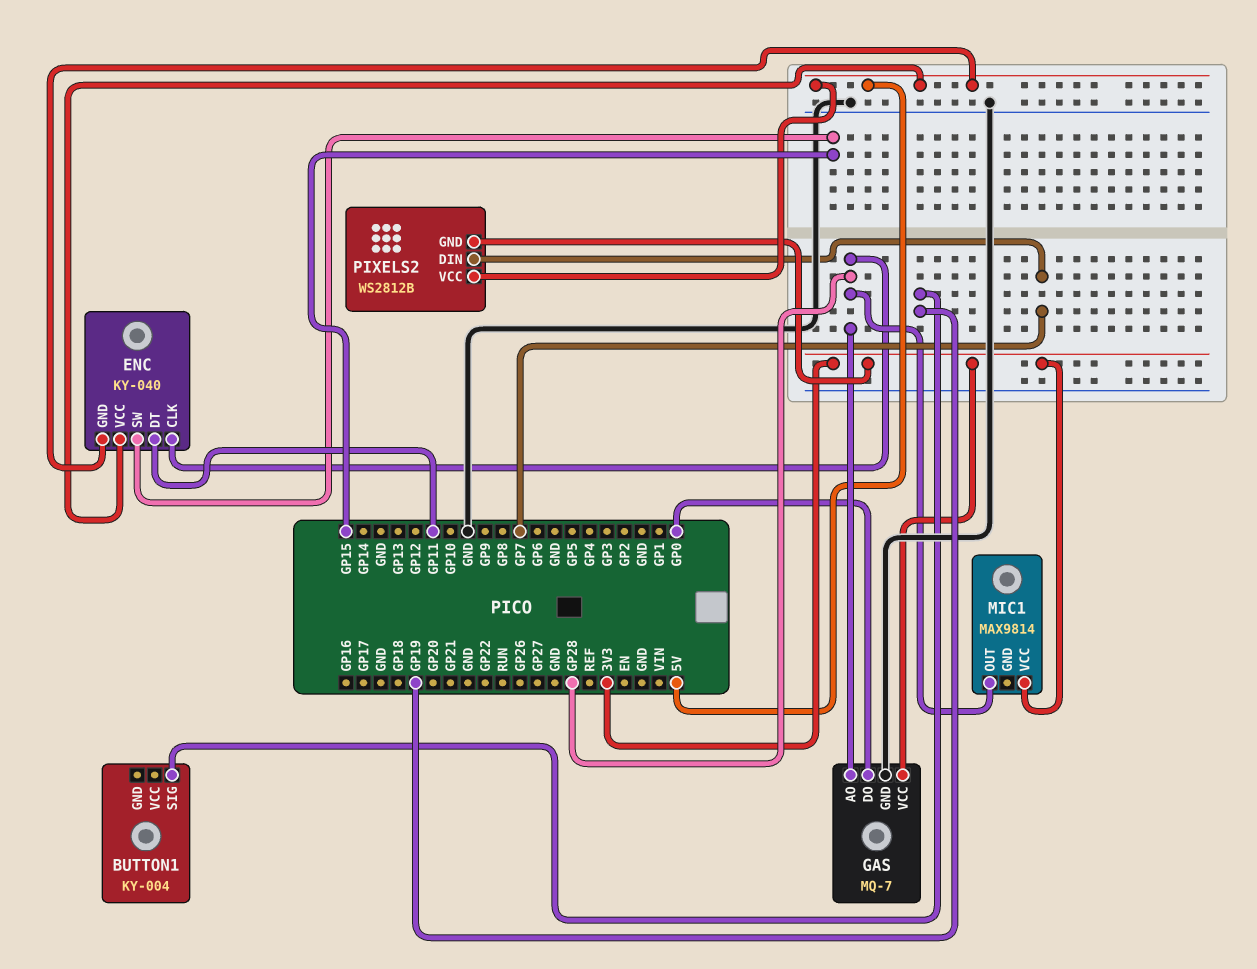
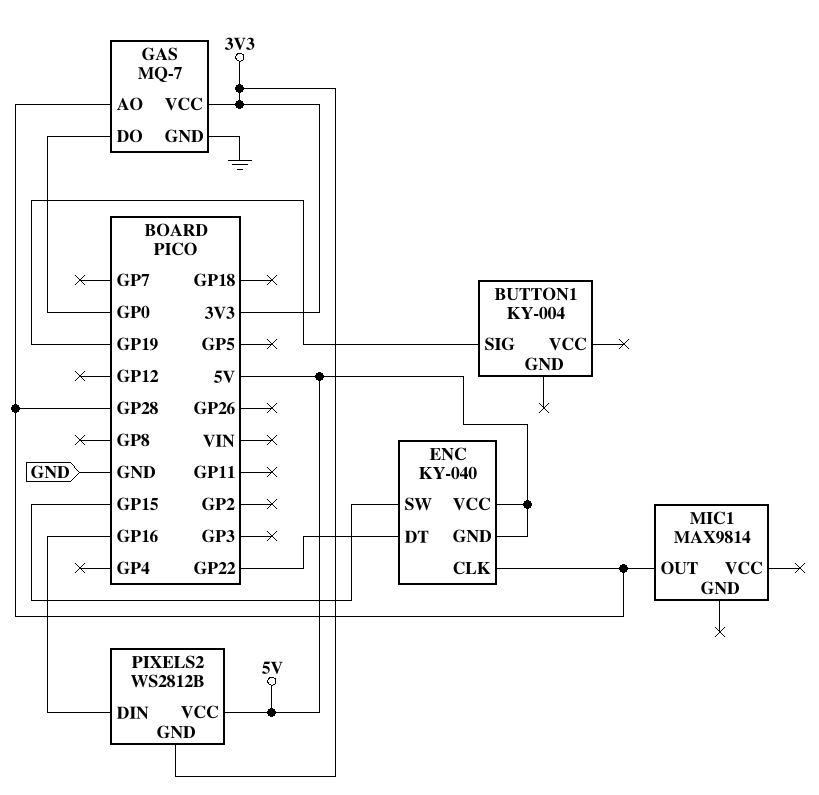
ENC pin DT: GP11 -> GP22
MIC1 pin VCC: 3V3 -> none
PIXELS2 pin DIN: GP7 -> GP16

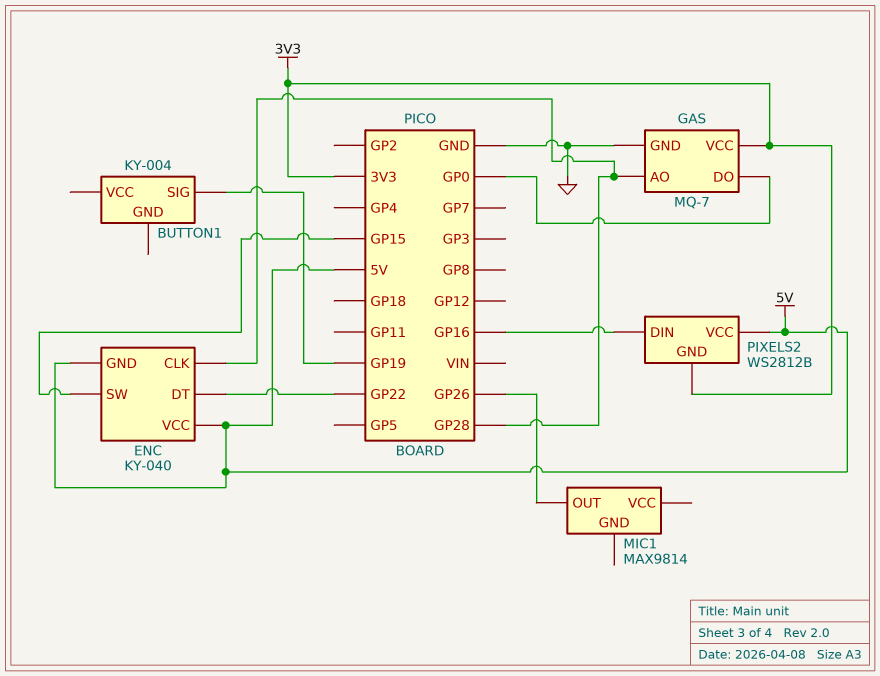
MIC1 pin OUT: GP28 -> GP26

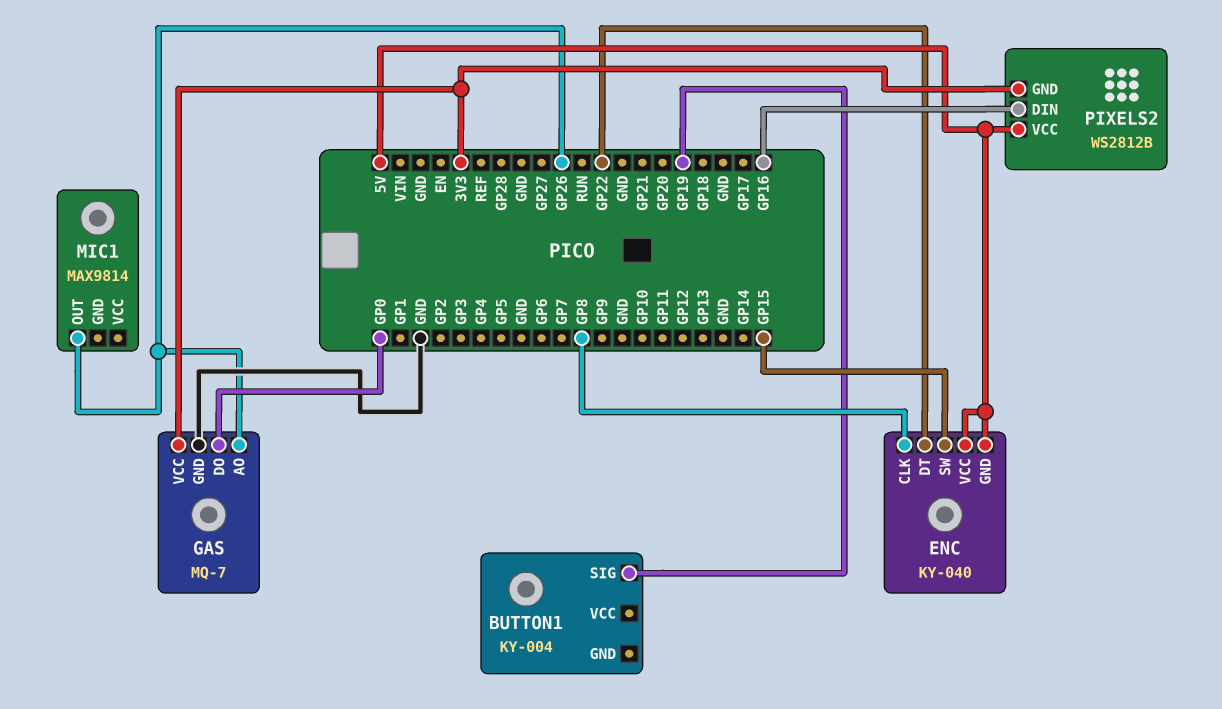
ENC pin CLK: GP28 -> GP8
GAS pin AO: GP28 -> GP26

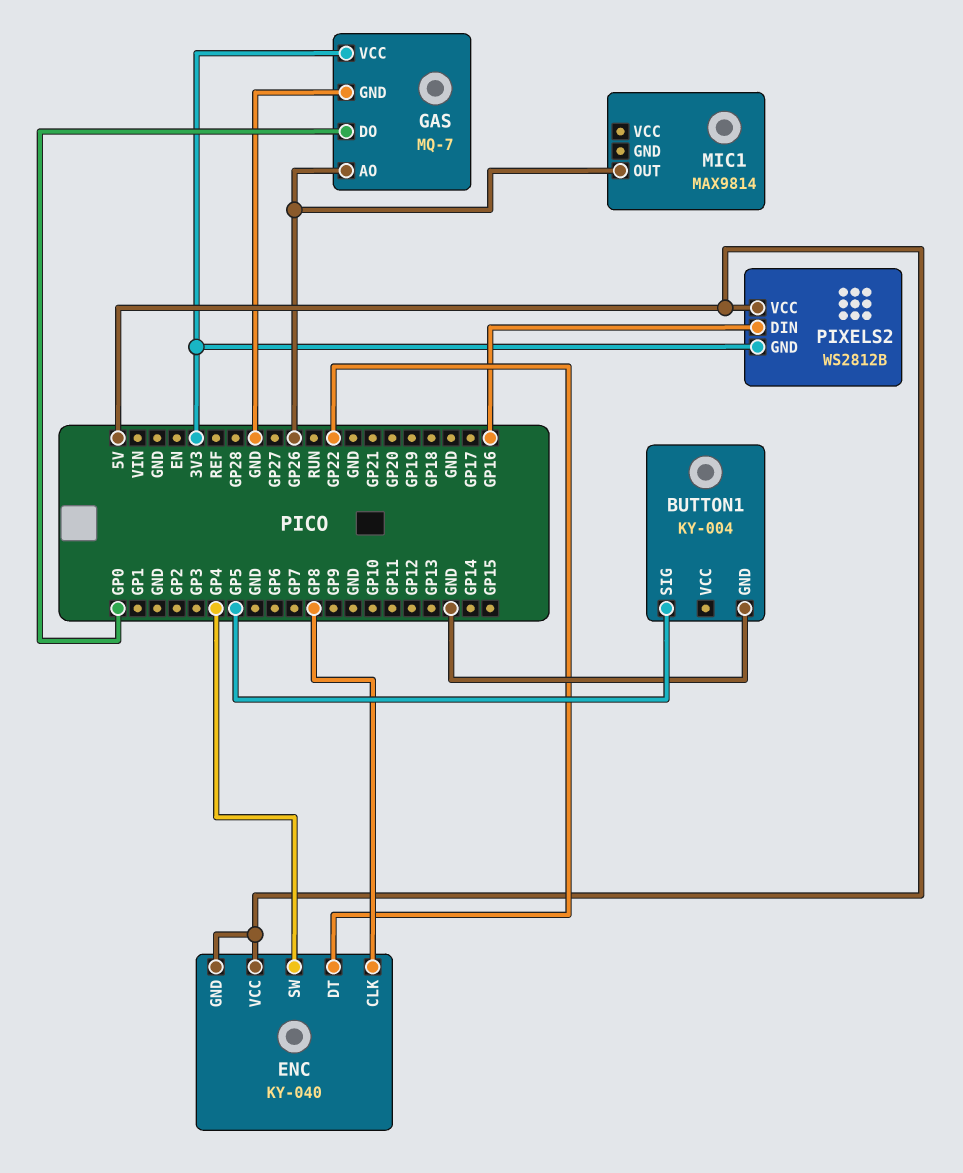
BUTTON1 pin GND: none -> GND
BUTTON1 pin SIG: GP19 -> GP5
ENC pin SW: GP15 -> GP4

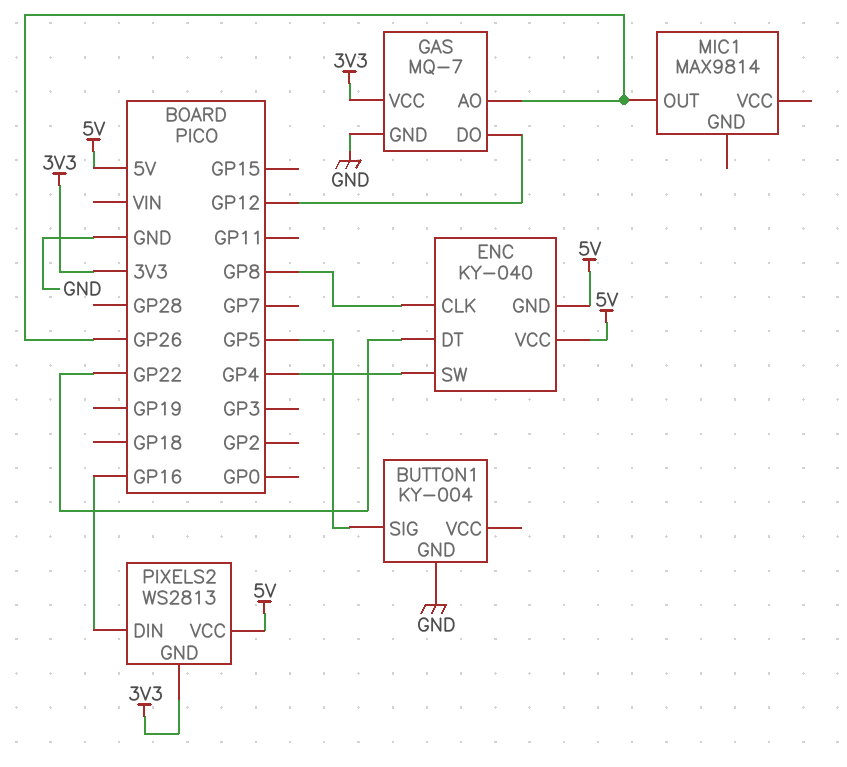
GAS pin DO: GP0 -> GP12
PIXELS2: WS2812B -> WS2813

